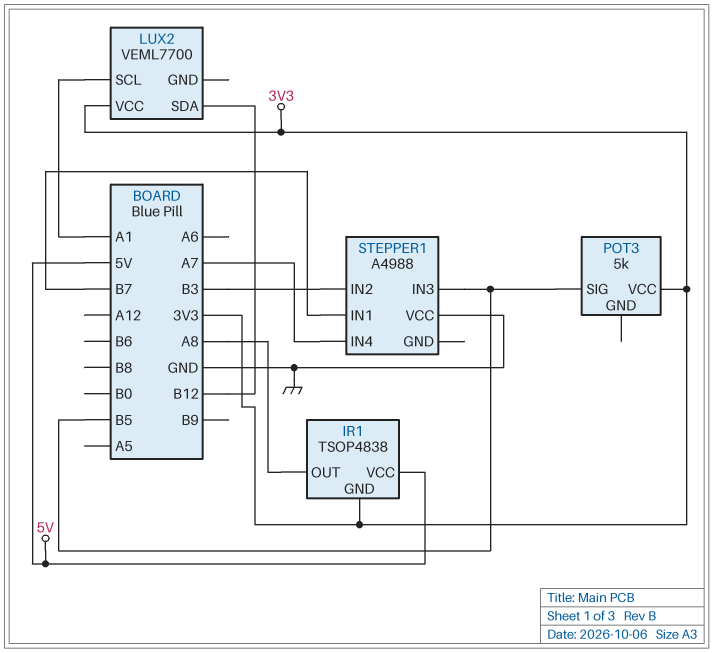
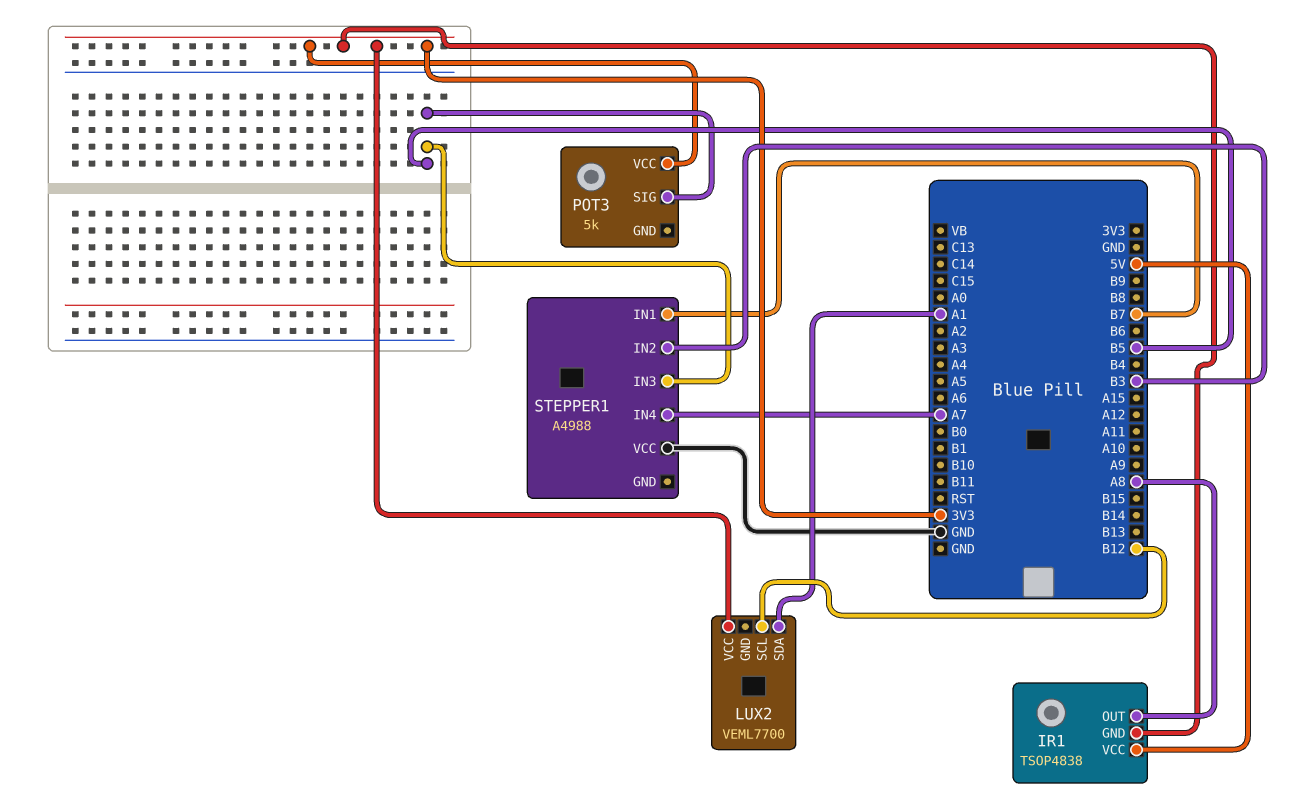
LUX2 pin SCL: A1 -> B12
LUX2 pin SDA: B12 -> A1

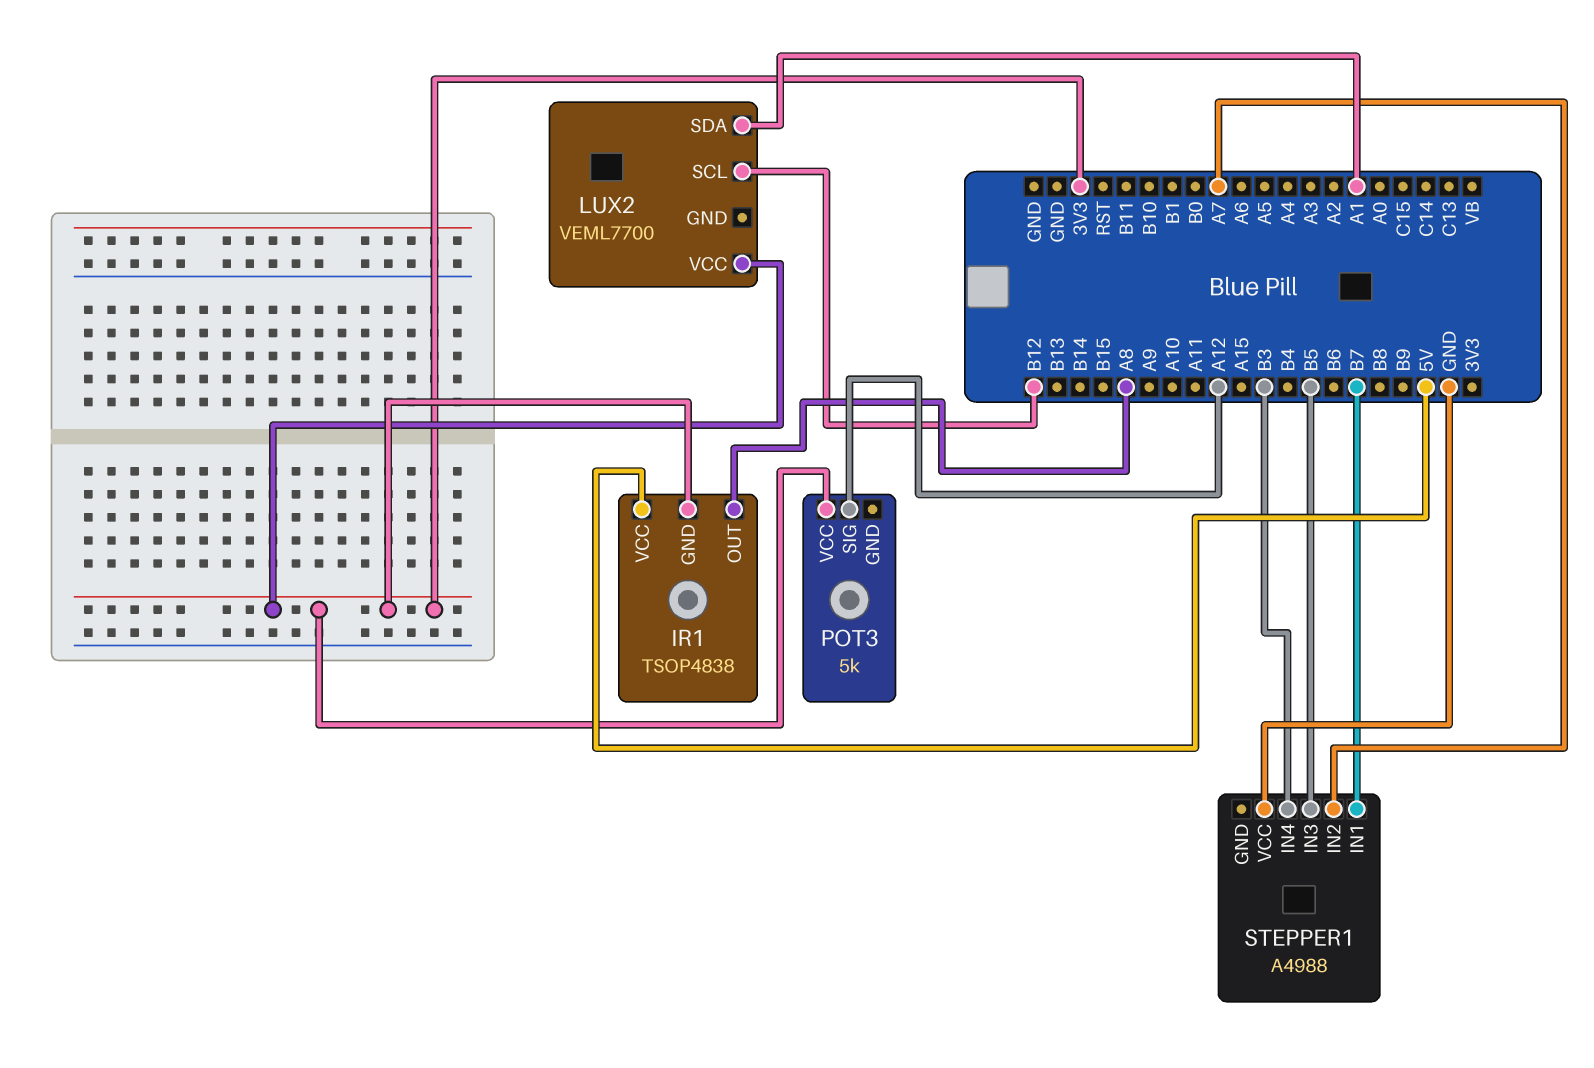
POT3 pin SIG: B5 -> A12
STEPPER1 pin IN2: B3 -> A7
STEPPER1 pin IN4: A7 -> B3

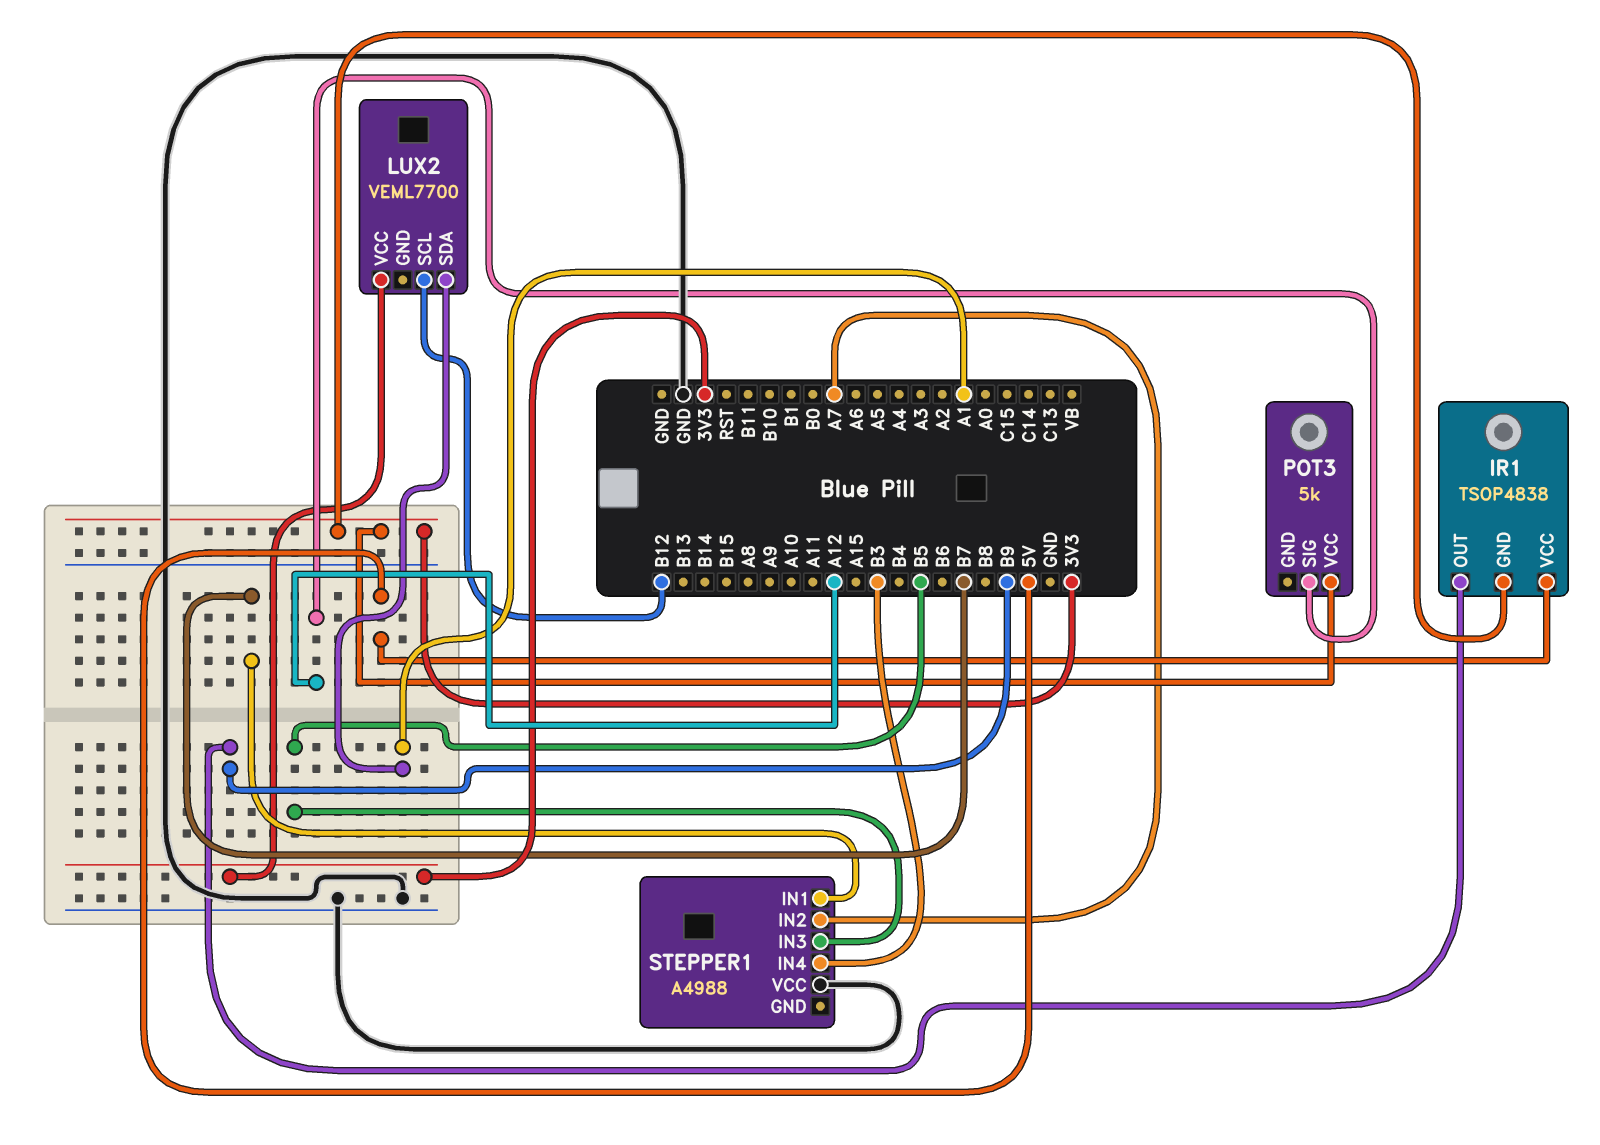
IR1 pin OUT: A8 -> B9

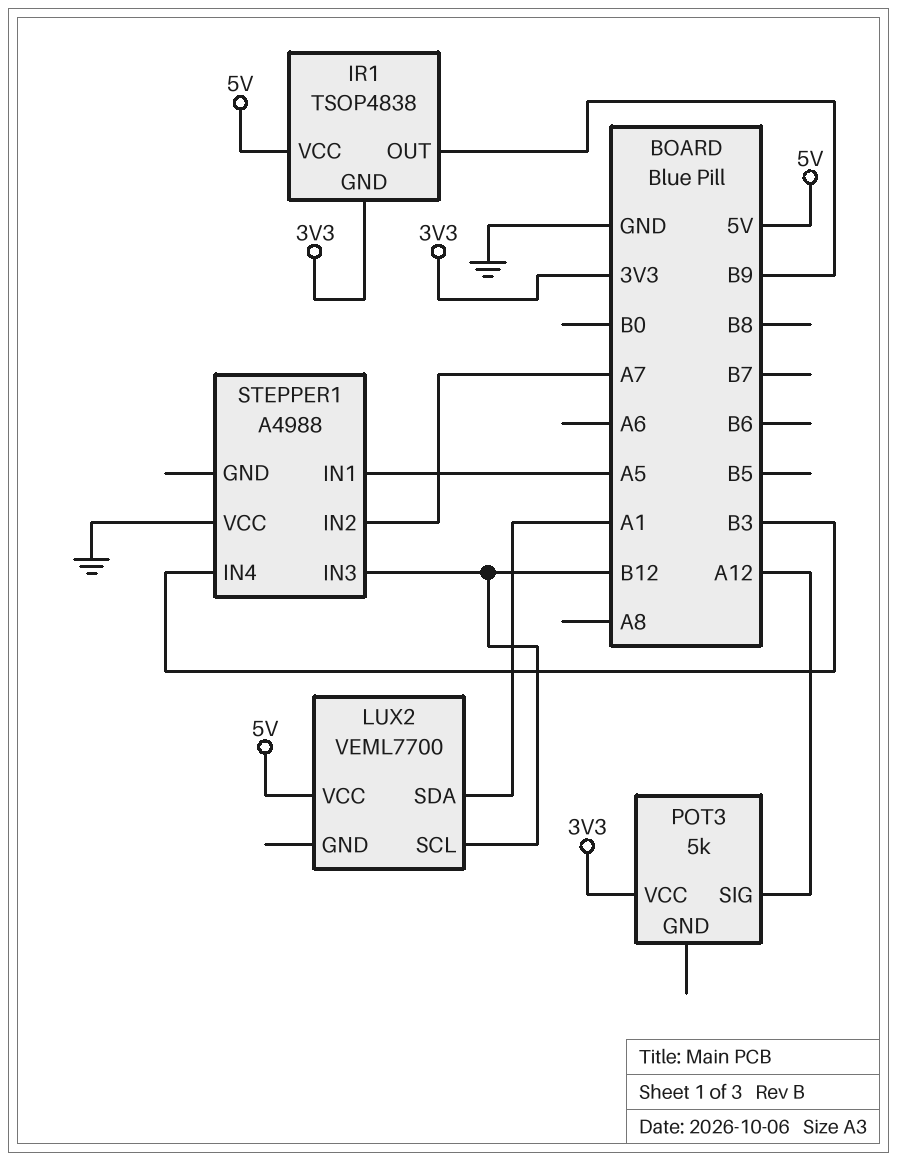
LUX2 pin VCC: 3V3 -> 5V
STEPPER1 pin IN1: B7 -> A5
STEPPER1 pin IN3: B5 -> B12

